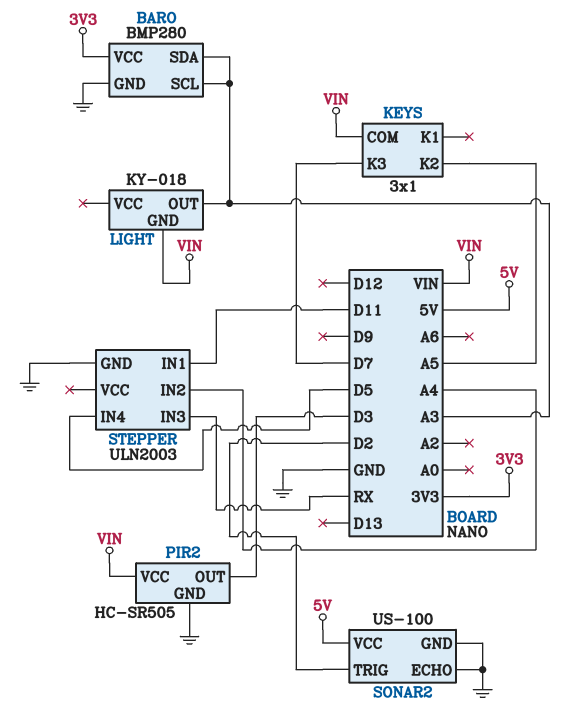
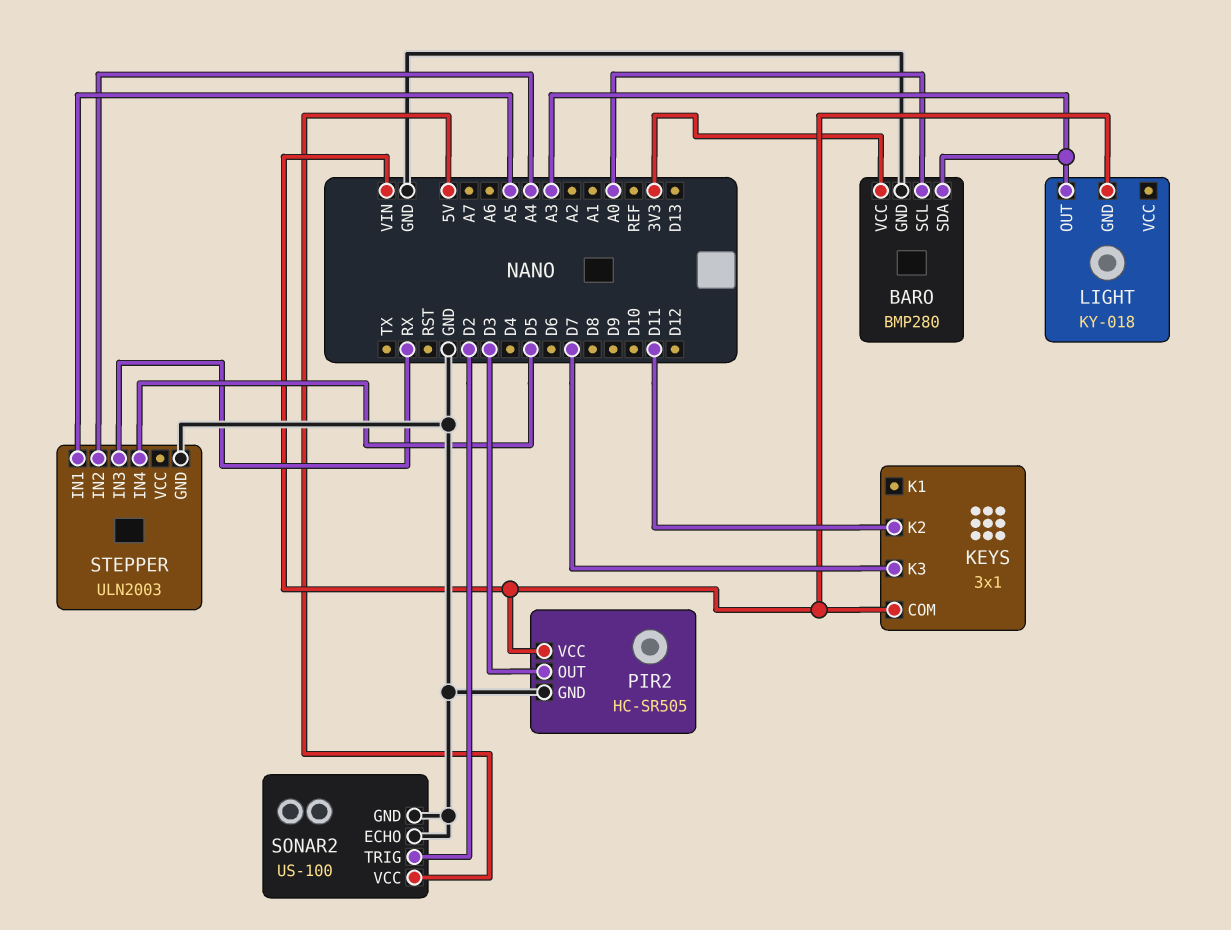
BARO pin SCL: A3 -> A0
KEYS pin K2: A5 -> D11
STEPPER pin IN1: D11 -> A5

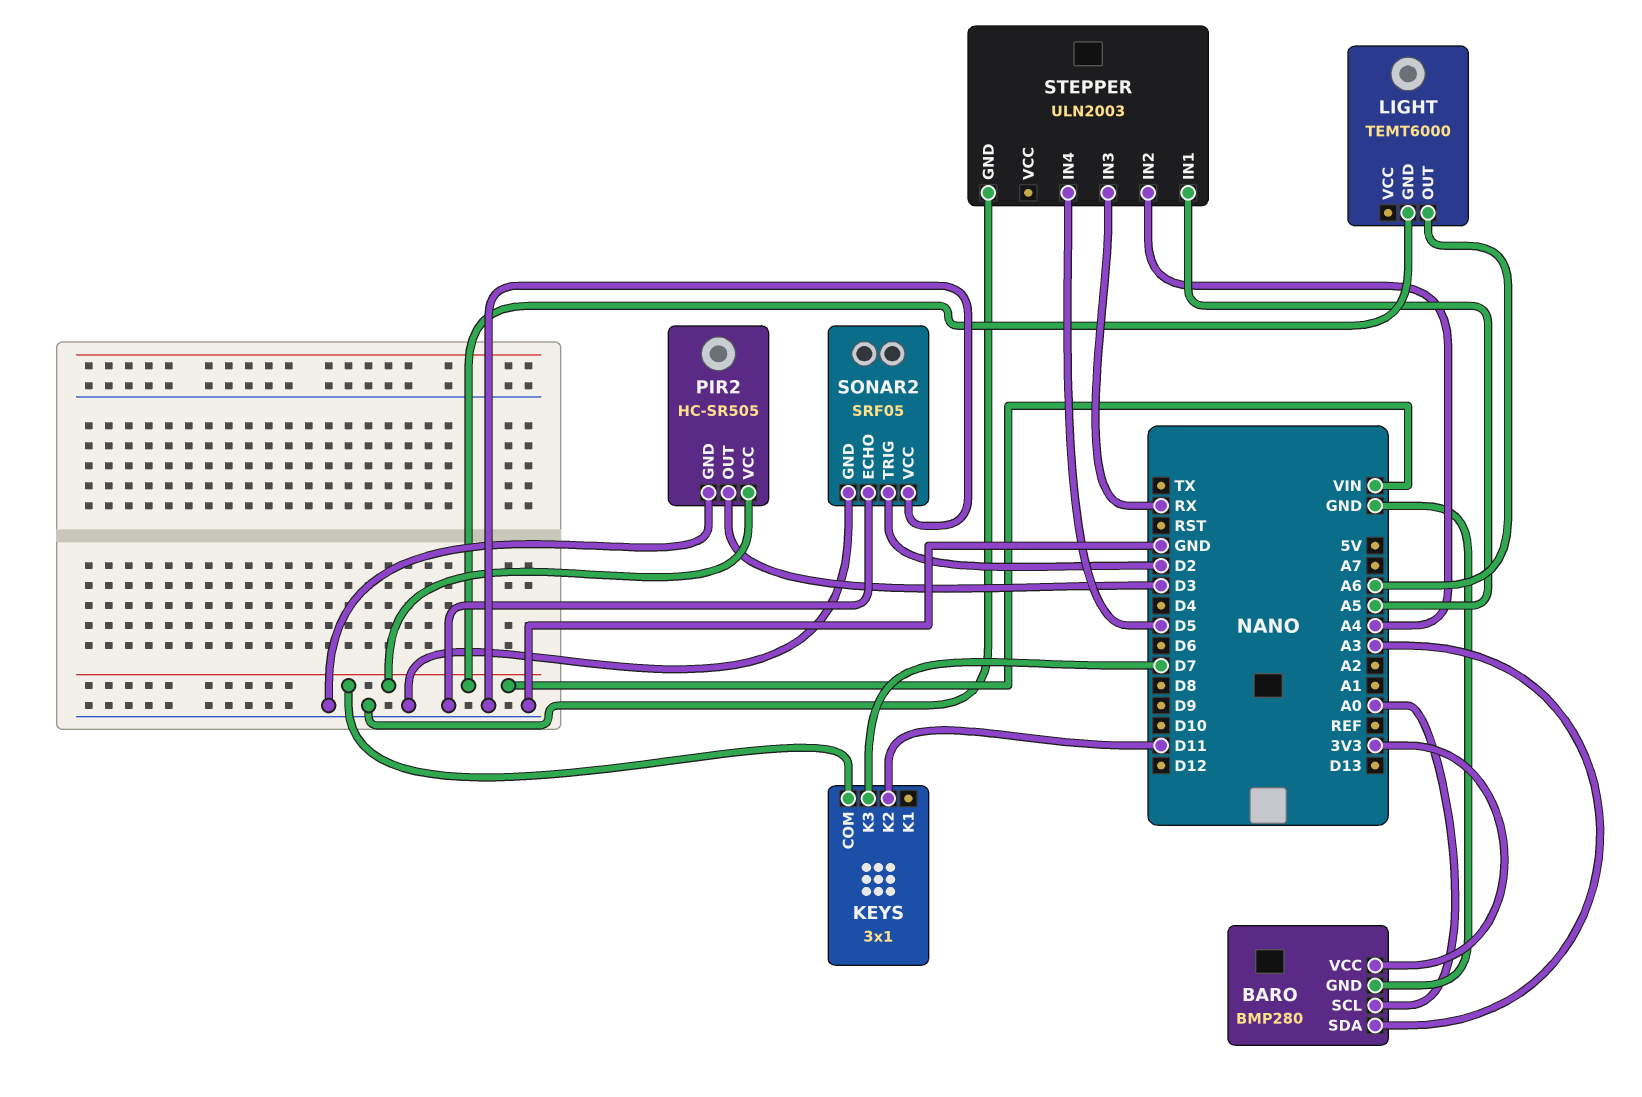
LIGHT: KY-018 -> TEMT6000
LIGHT pin OUT: A3 -> A6
SONAR2: US-100 -> SRF05
SONAR2 pin VCC: 5V -> GND

